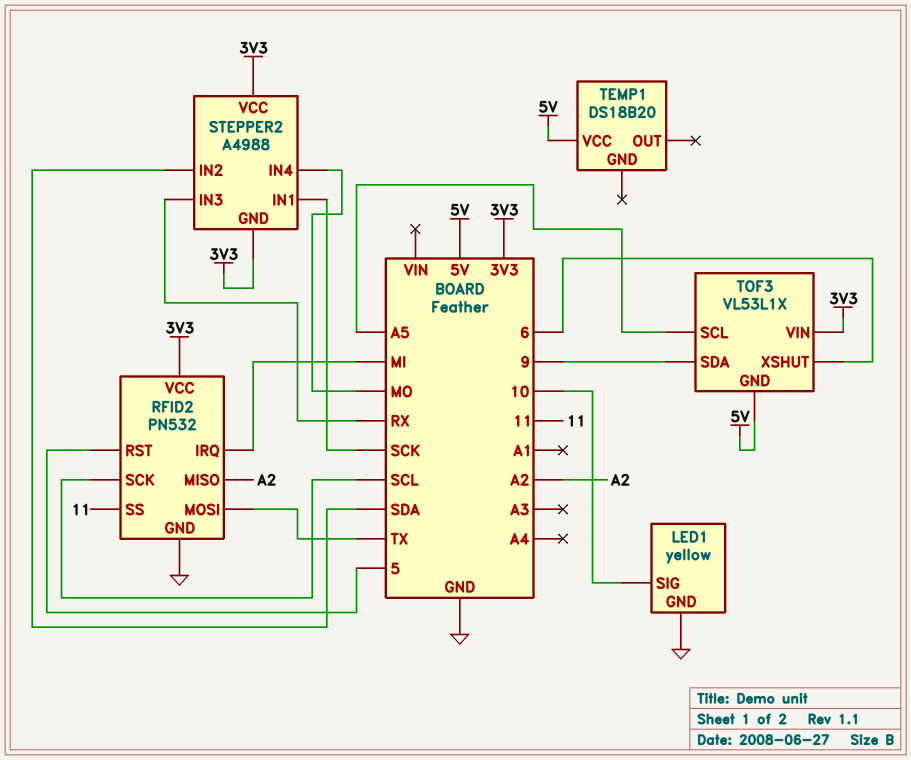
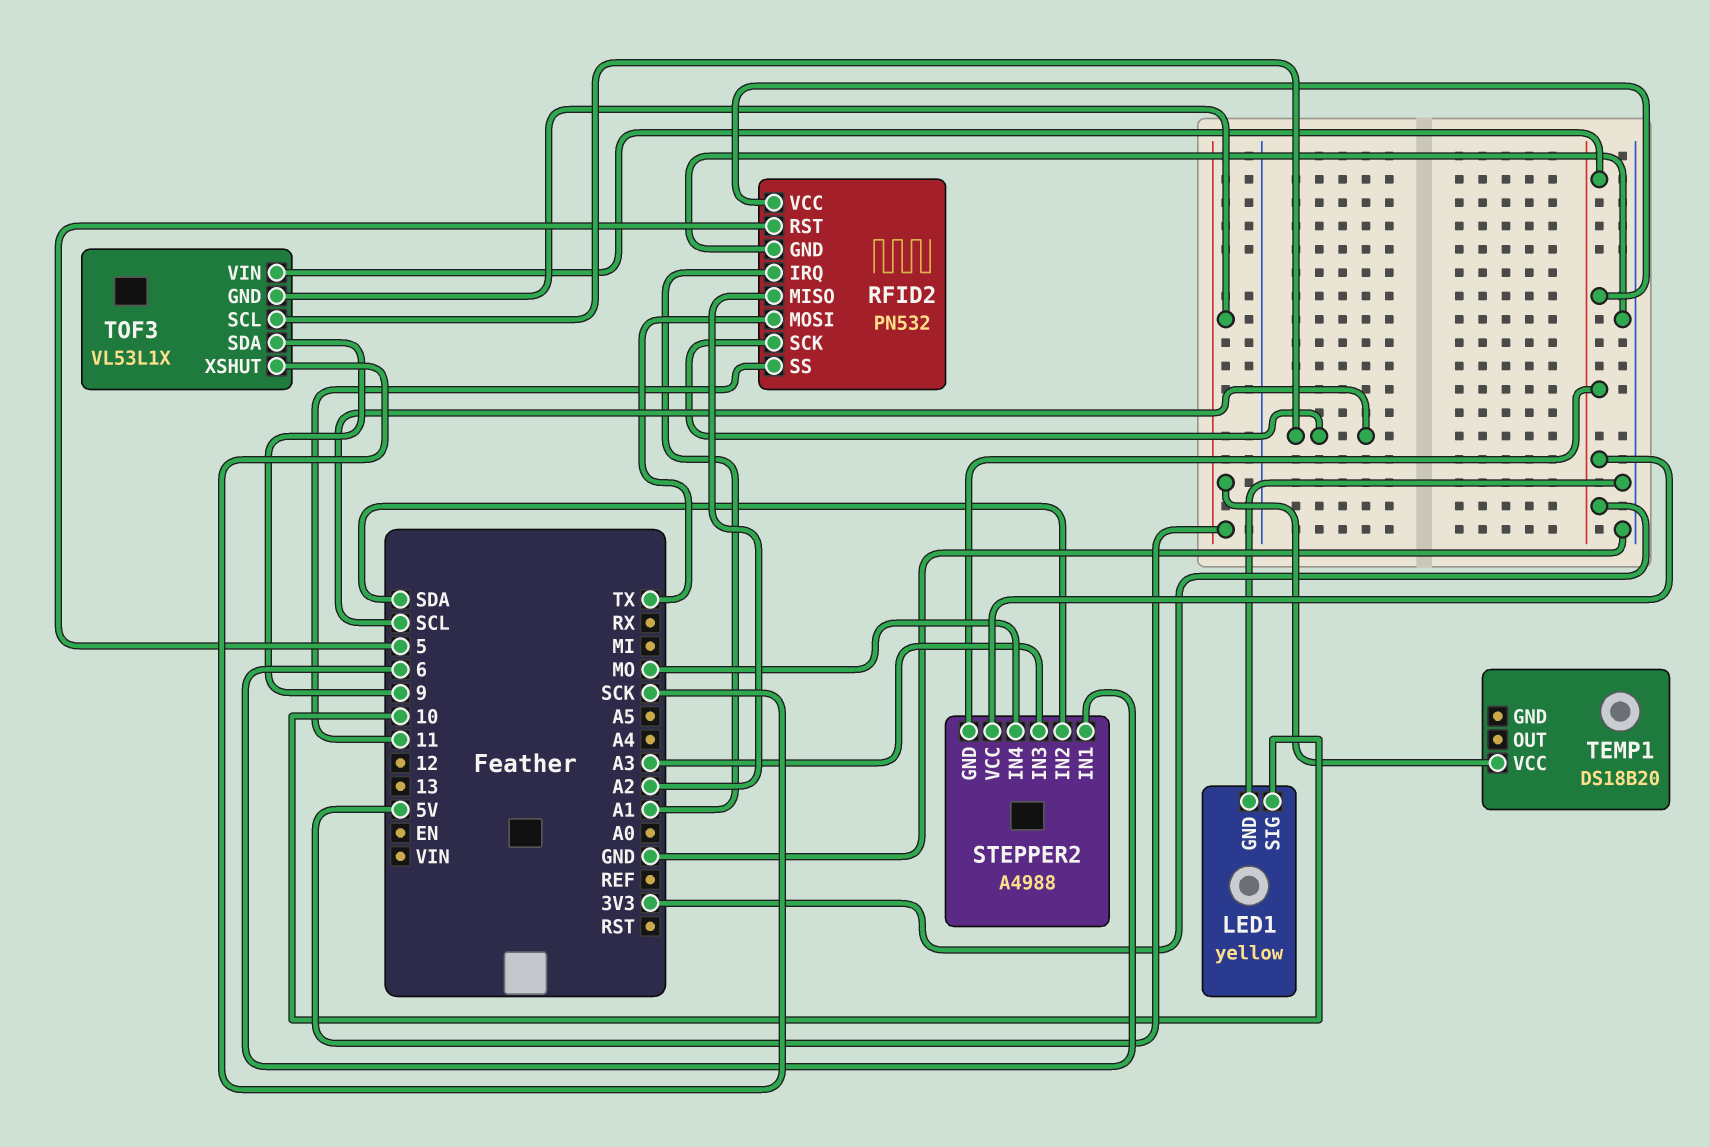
RFID2 pin IRQ: MI -> A1
STEPPER2 pin IN1: SCK -> 6
STEPPER2 pin IN3: RX -> A3
TOF3 pin SCL: A5 -> SCL
TOF3 pin XSHUT: 6 -> SCK

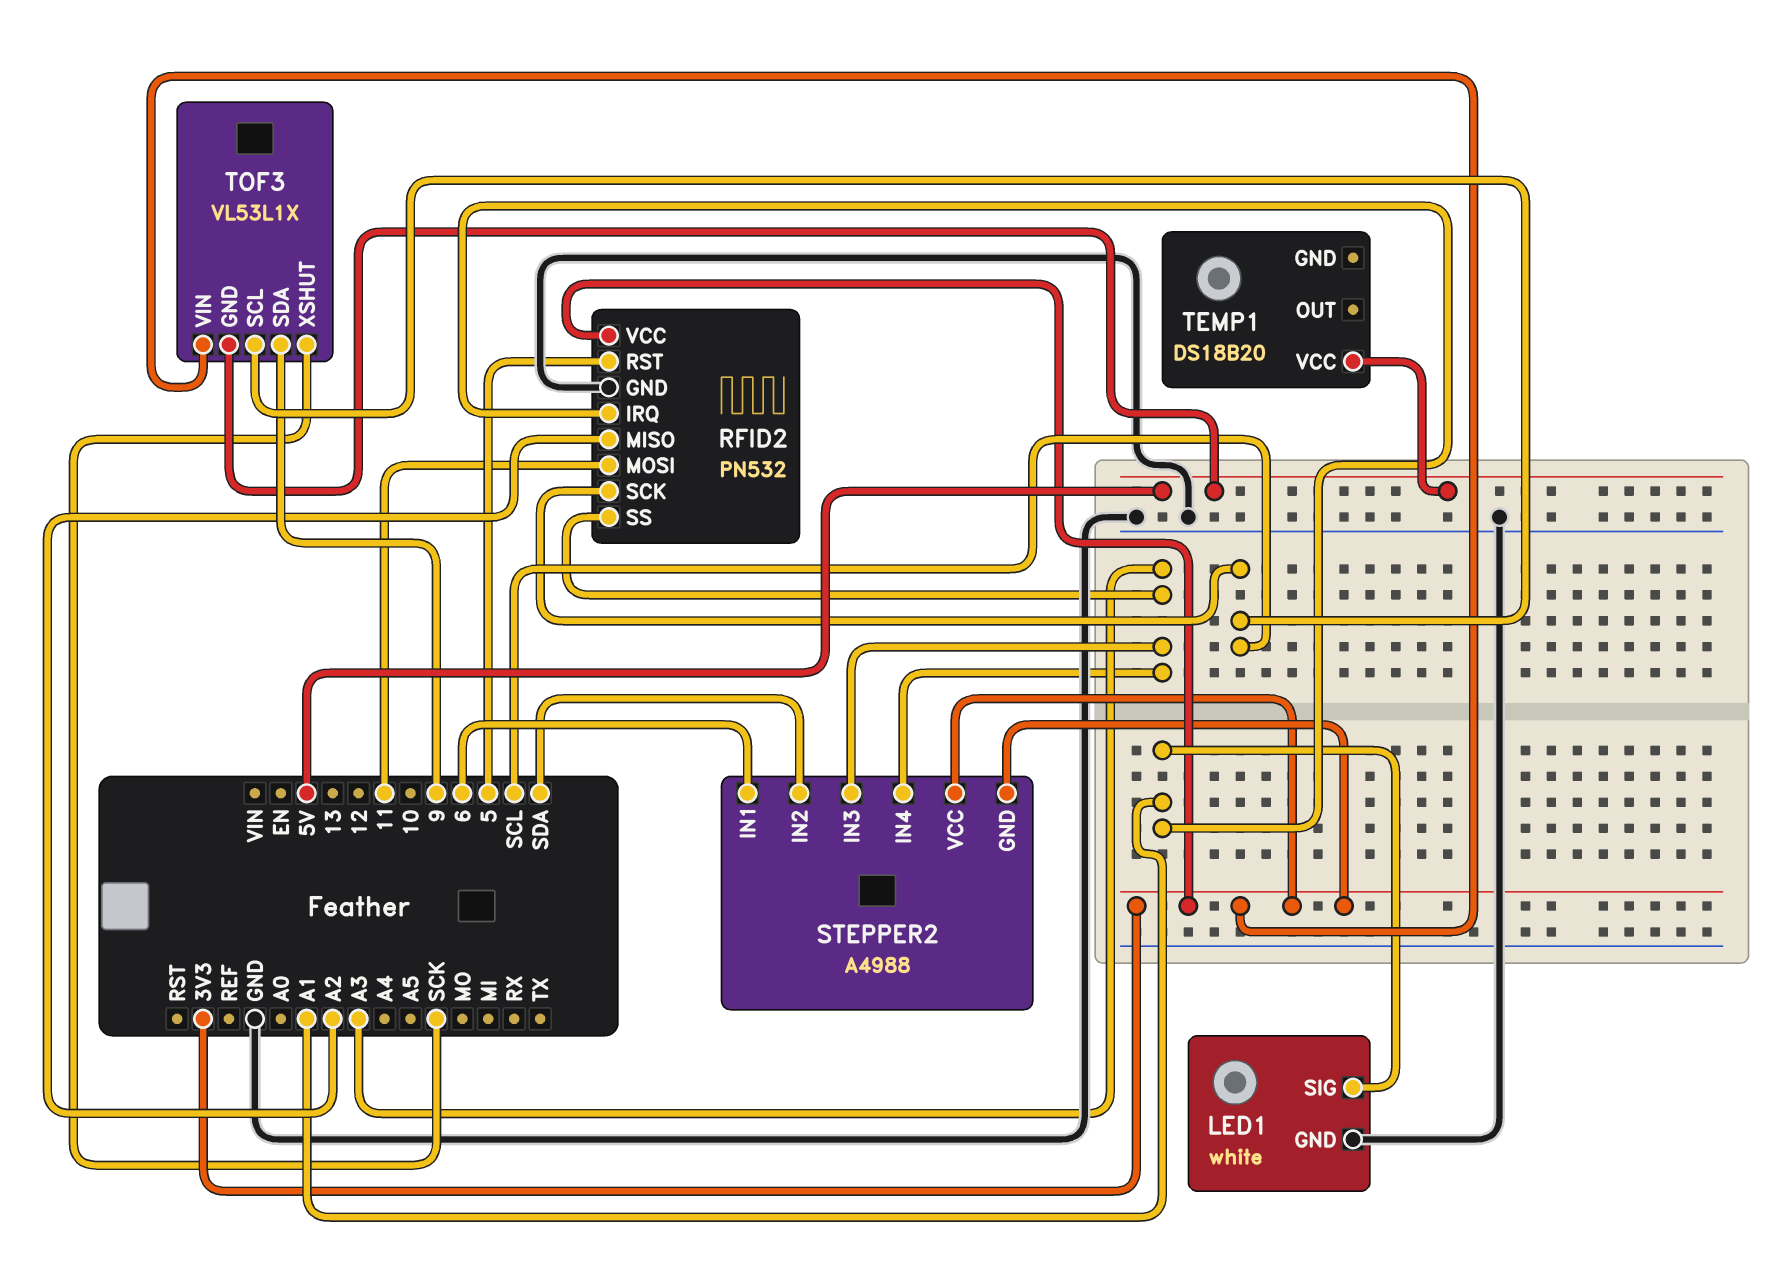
LED1: yellow -> white
LED1 pin SIG: 10 -> A1
RFID2 pin MOSI: TX -> 11
RFID2 pin SS: 11 -> A3
STEPPER2 pin IN4: MO -> A3

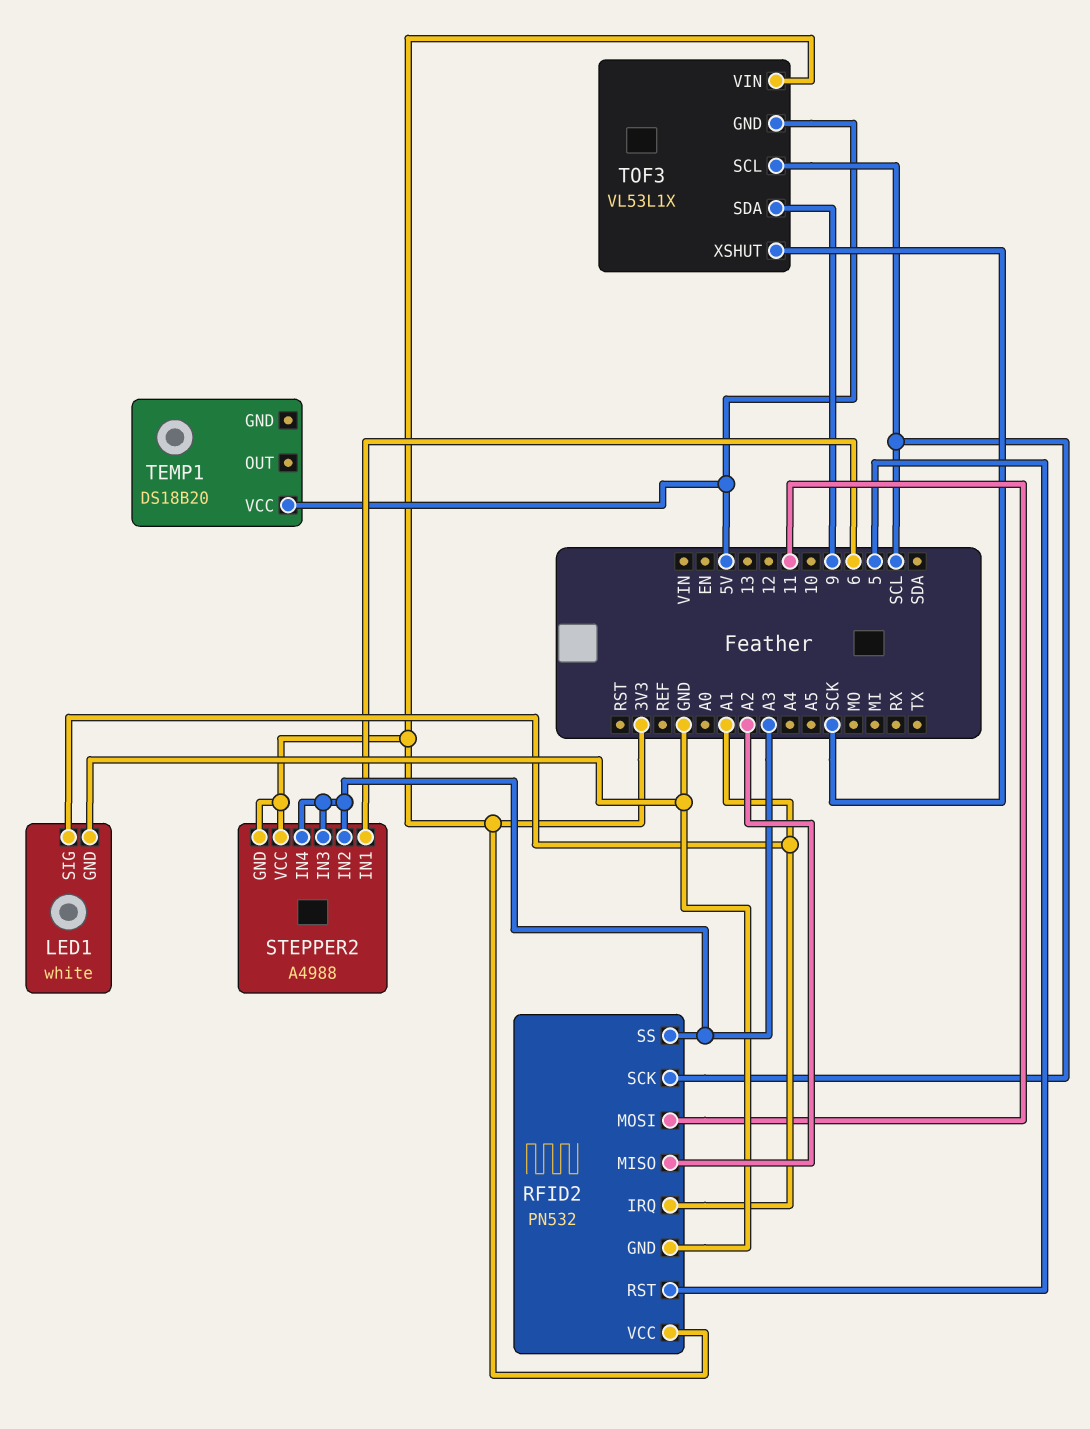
STEPPER2 pin IN2: SDA -> A3

